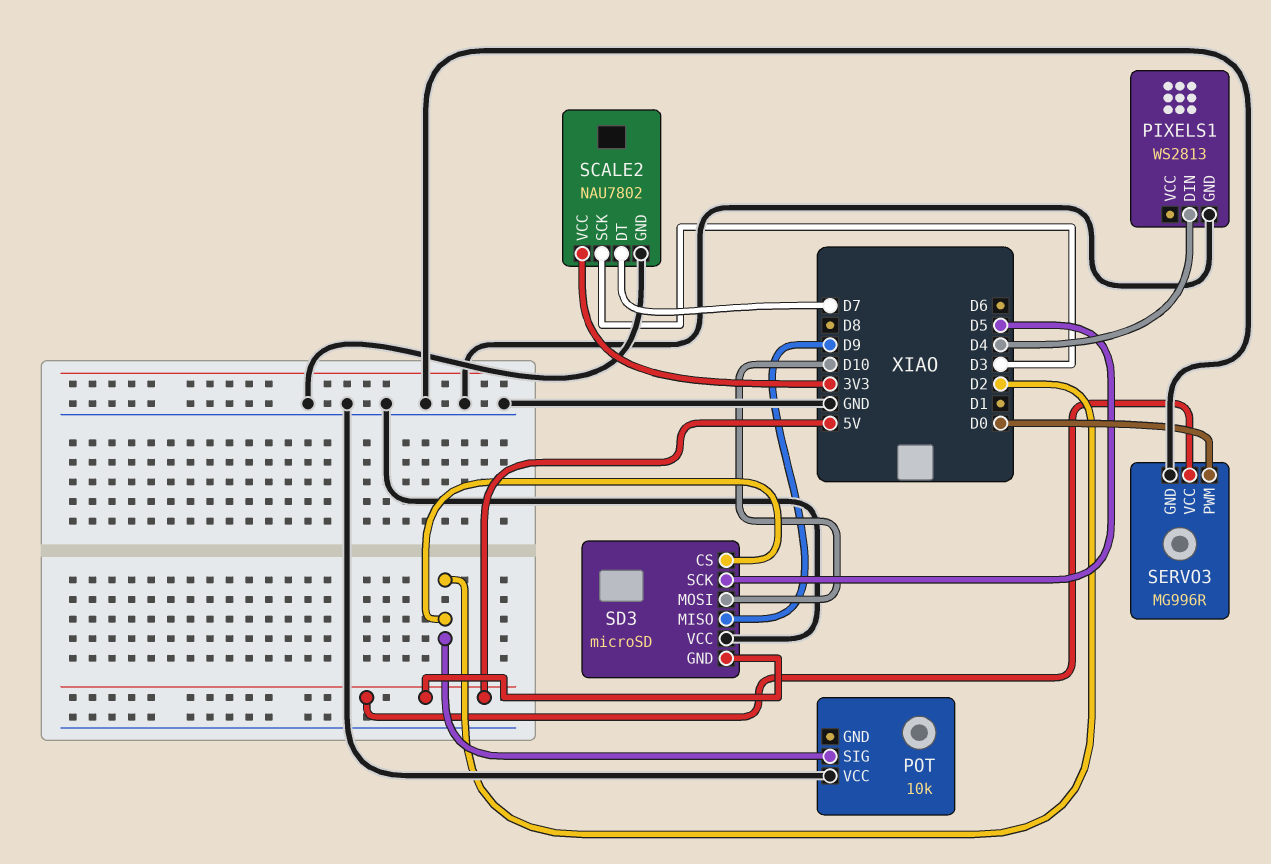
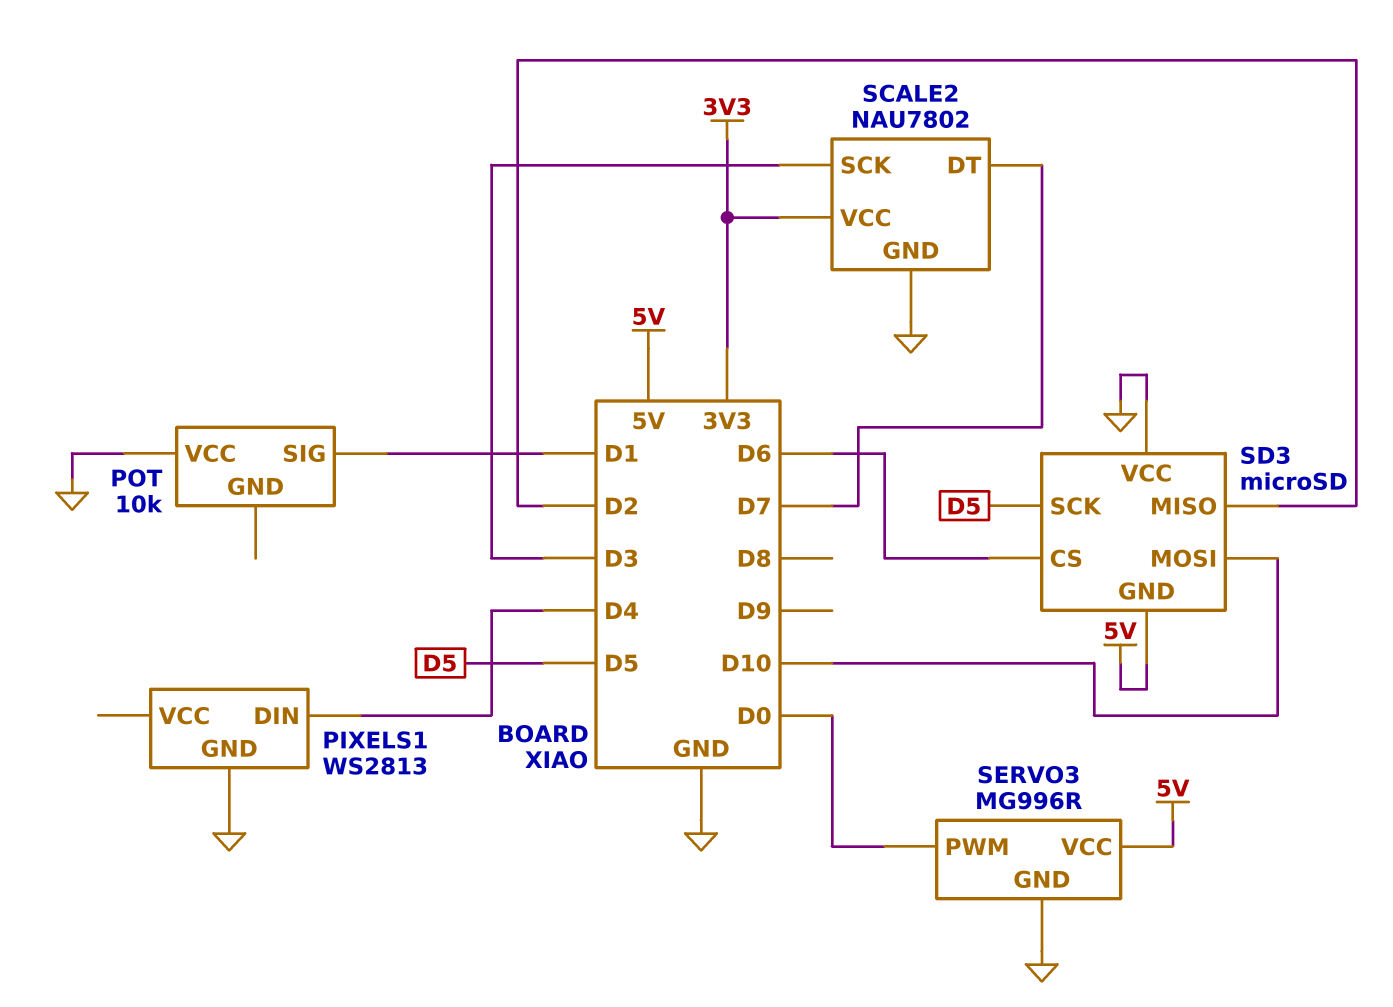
POT pin SIG: D2 -> D1
SD3 pin CS: D2 -> D6
SD3 pin MISO: D9 -> D2

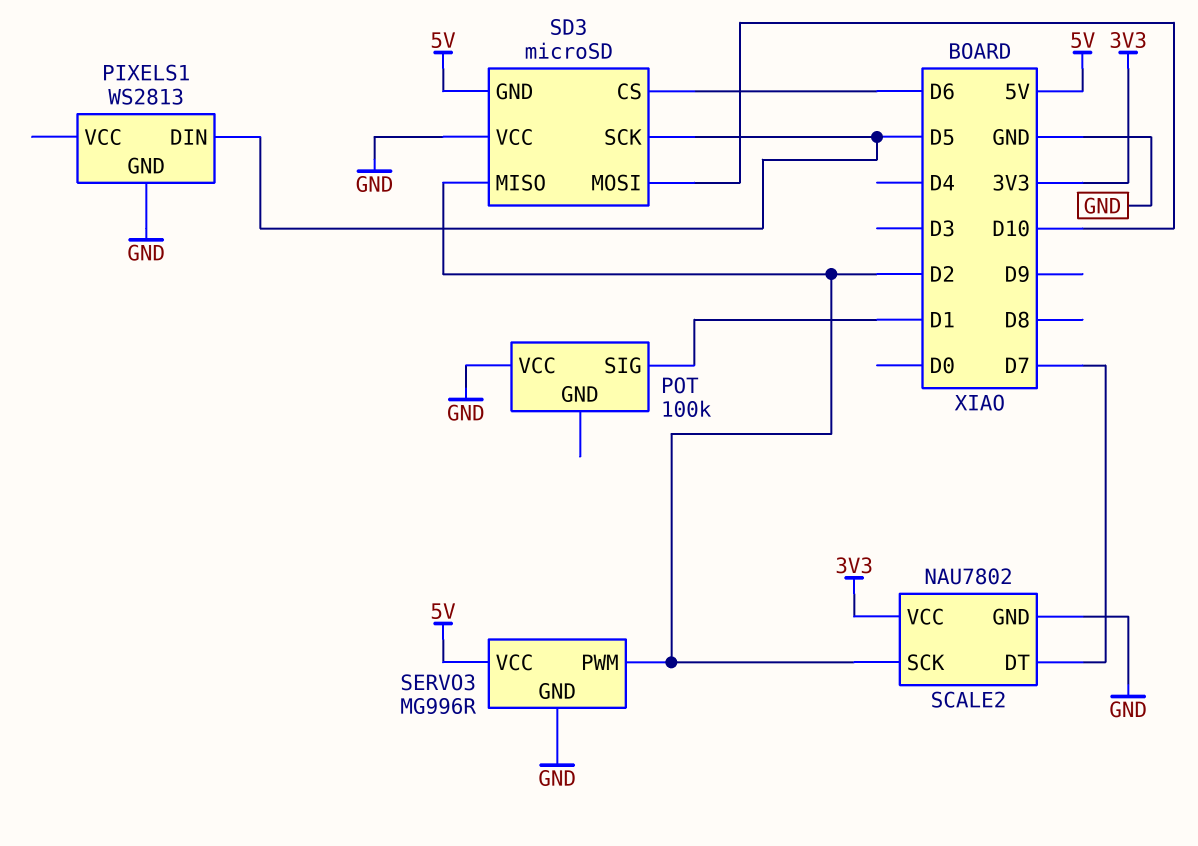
PIXELS1 pin DIN: D4 -> D5
POT: 10k -> 100k
SCALE2 pin SCK: D3 -> D2
SERVO3 pin PWM: D0 -> D2

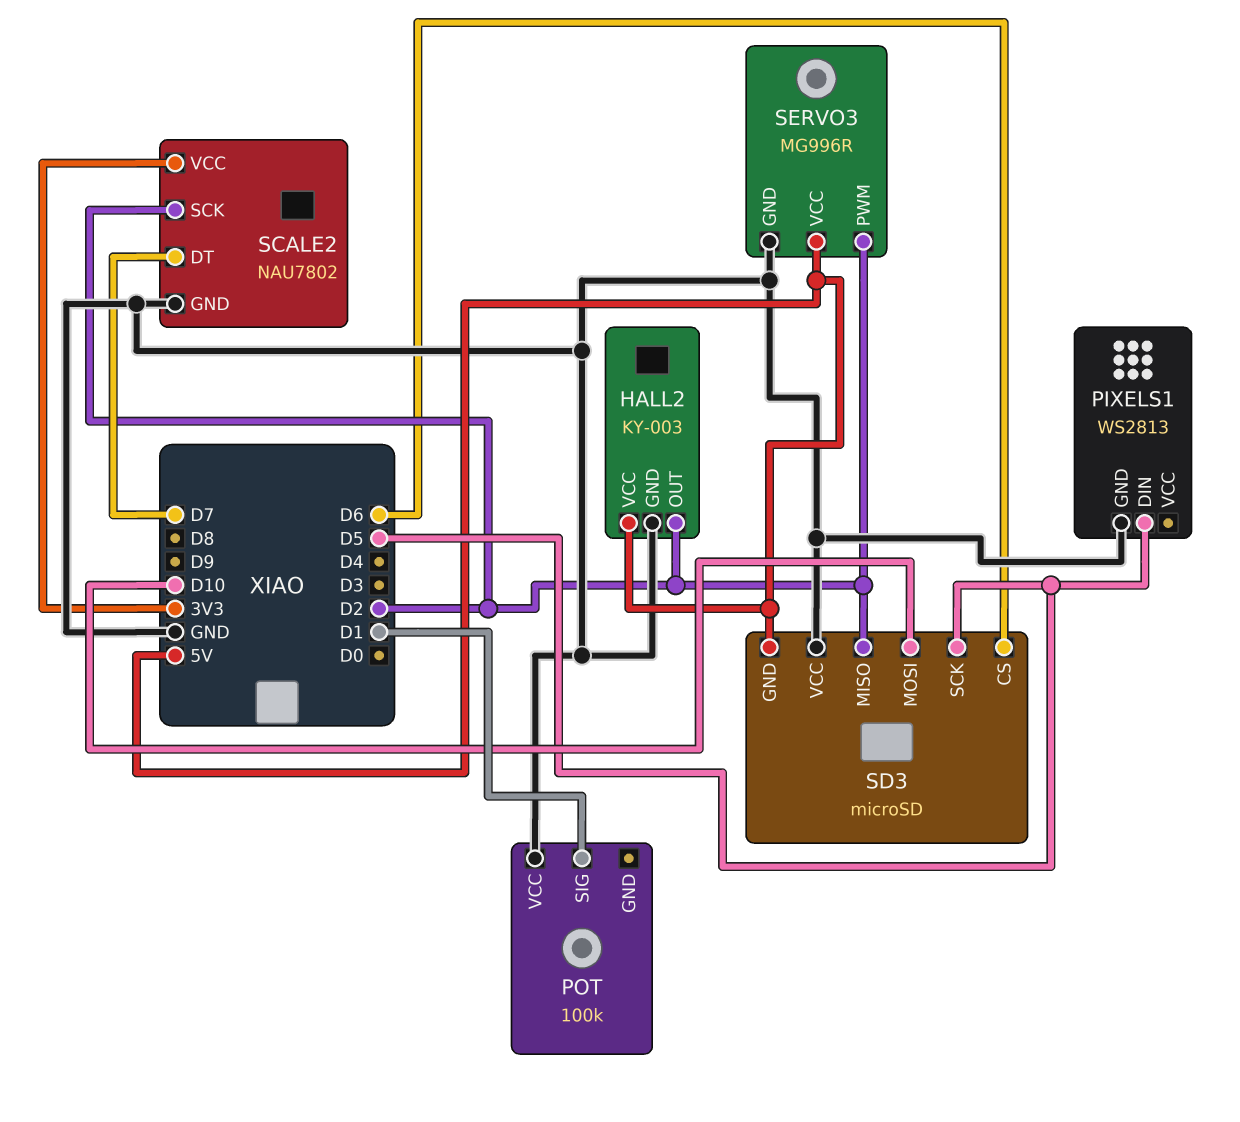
HALL2: none -> KY-003
HALL2 pin GND: none -> GND
HALL2 pin OUT: none -> D2
HALL2 pin VCC: none -> 5V

